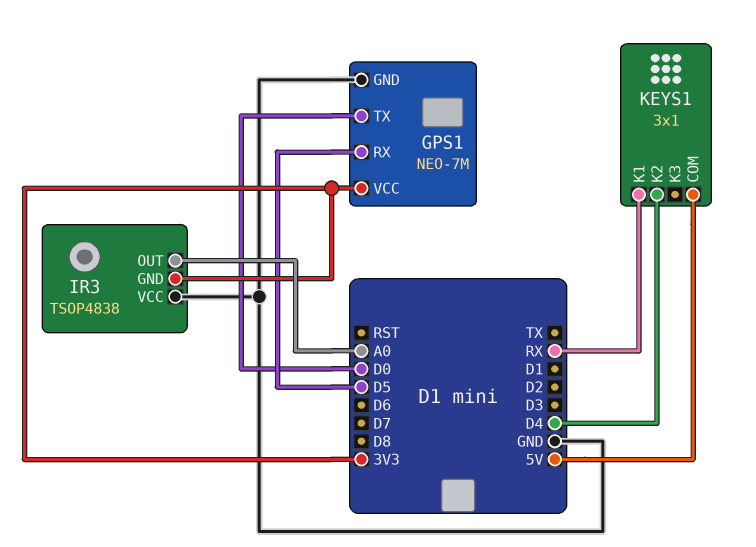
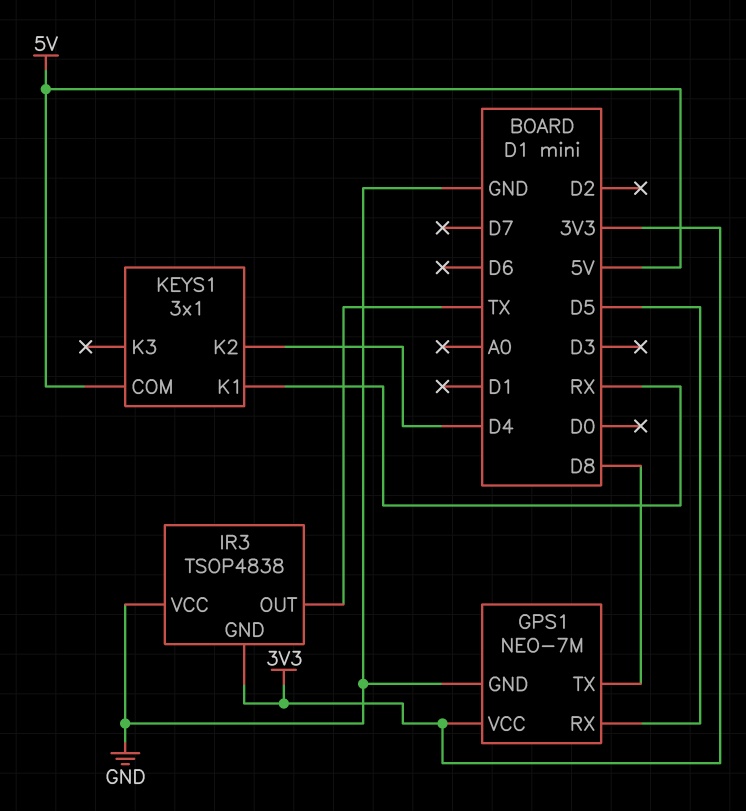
GPS1 pin TX: D0 -> D8
IR3 pin OUT: A0 -> TX

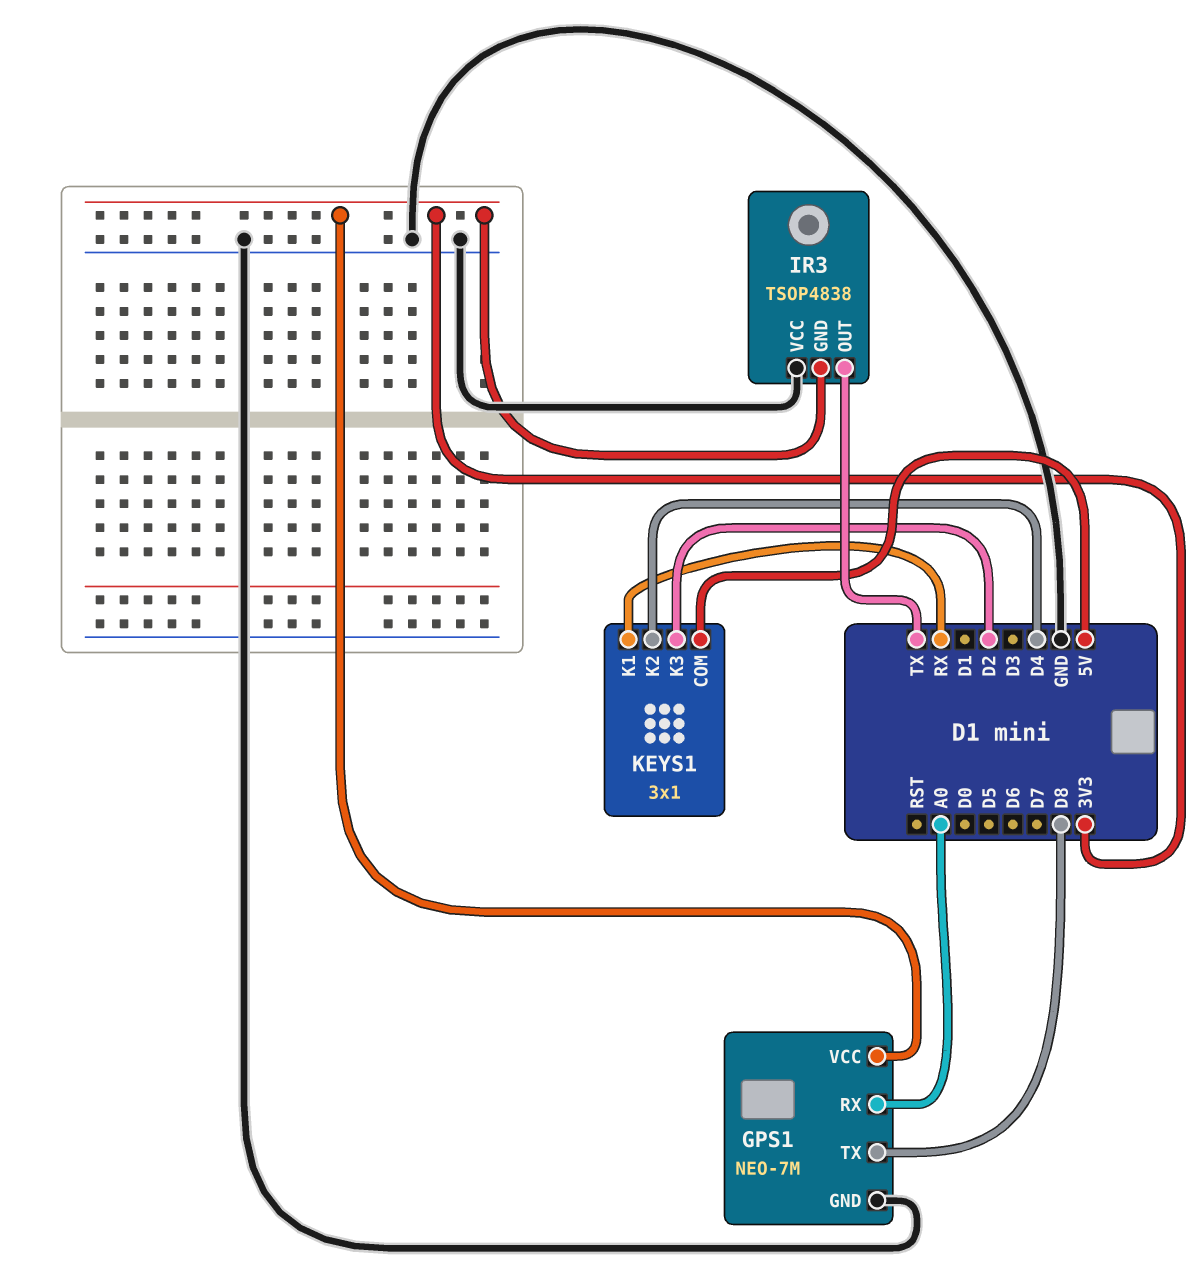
GPS1 pin RX: D5 -> A0
KEYS1 pin K3: none -> D2

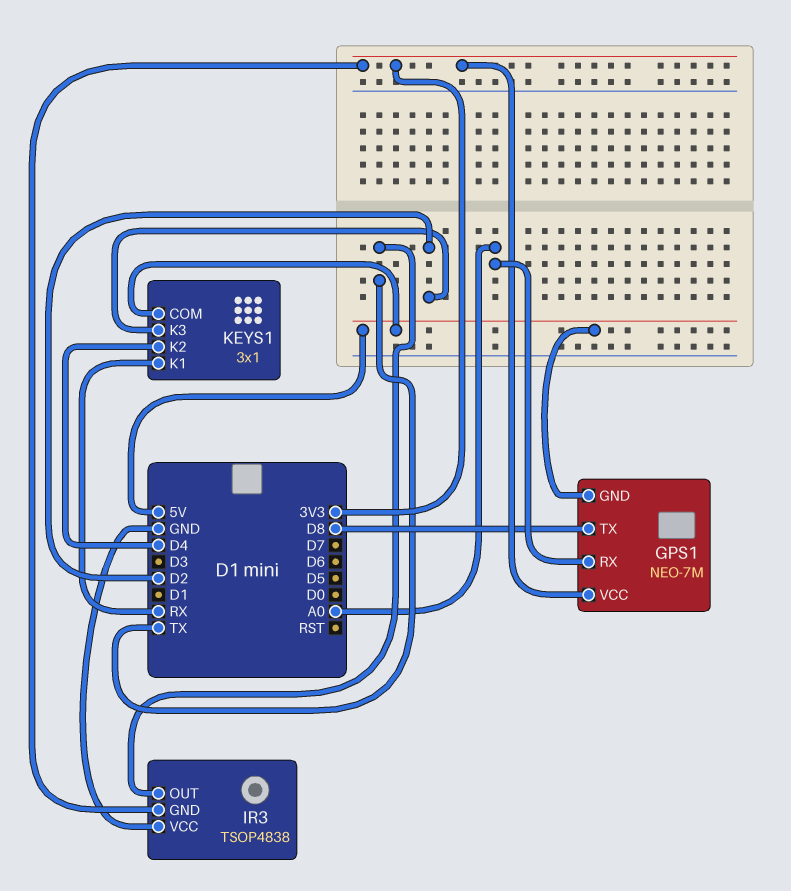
GPS1 pin GND: GND -> 5V

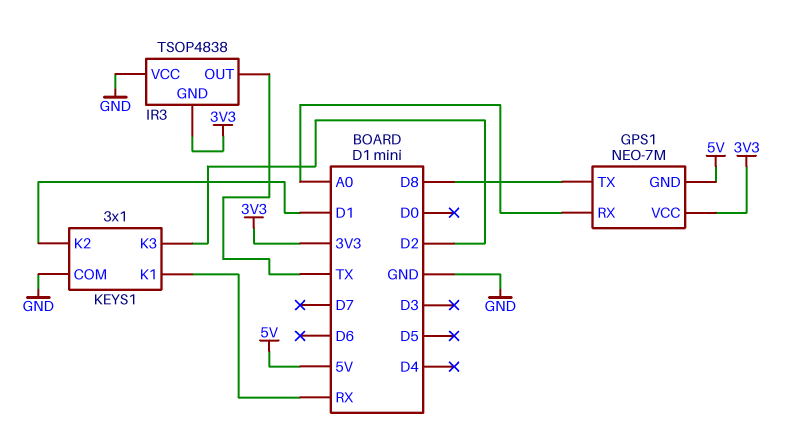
KEYS1 pin COM: 5V -> GND
KEYS1 pin K2: D4 -> D1

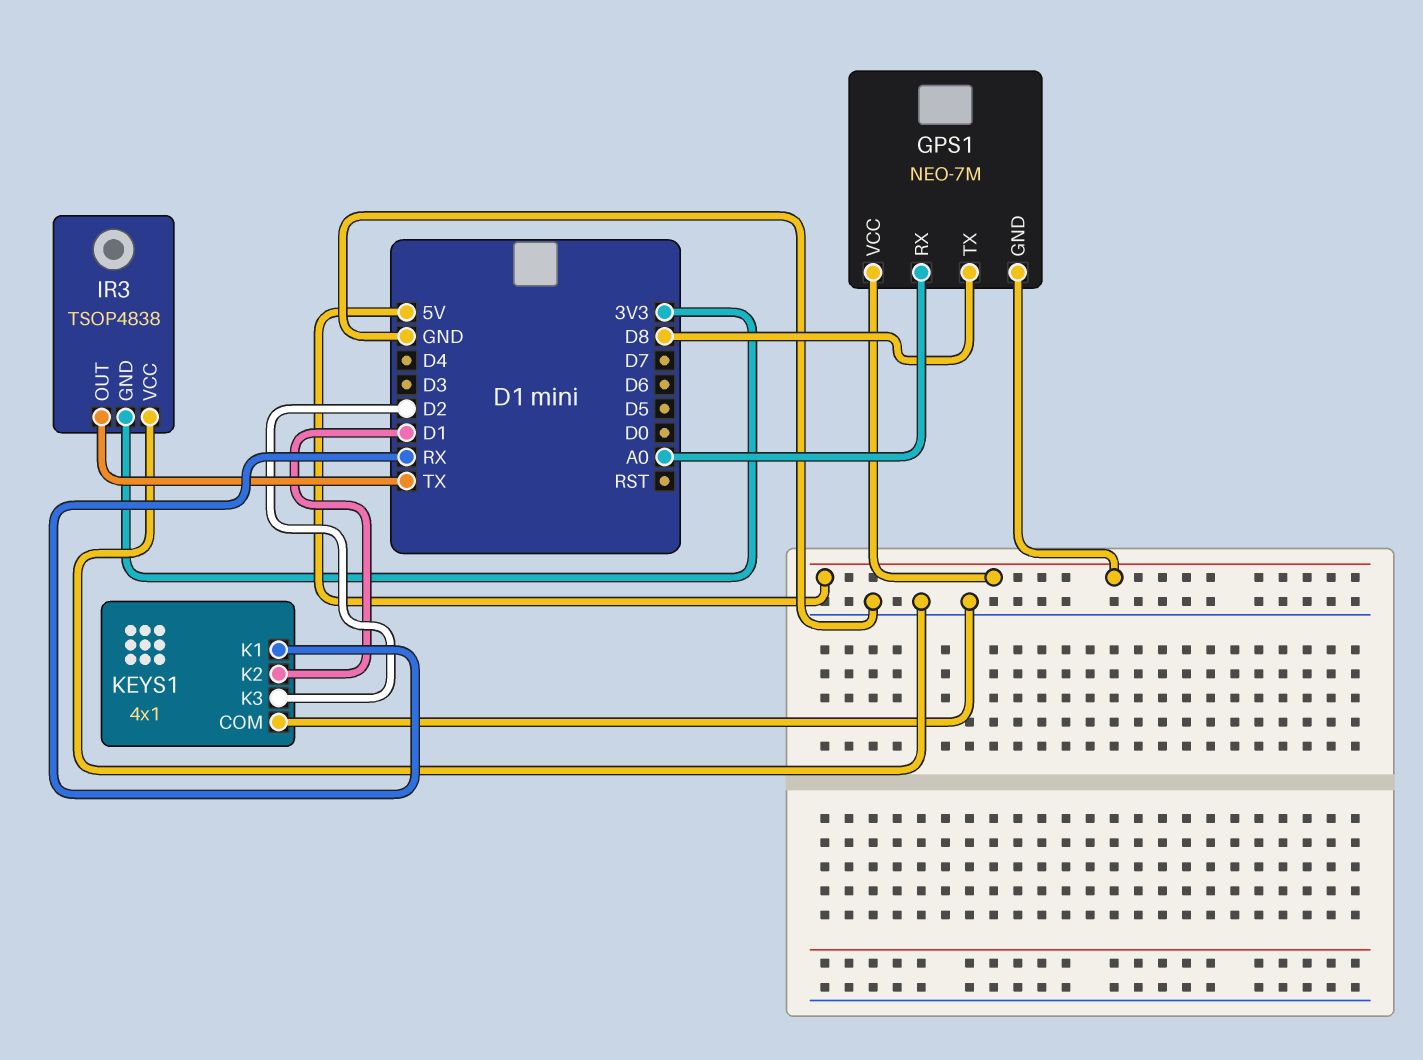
GPS1 pin VCC: 3V3 -> 5V
KEYS1: 3x1 -> 4x1

